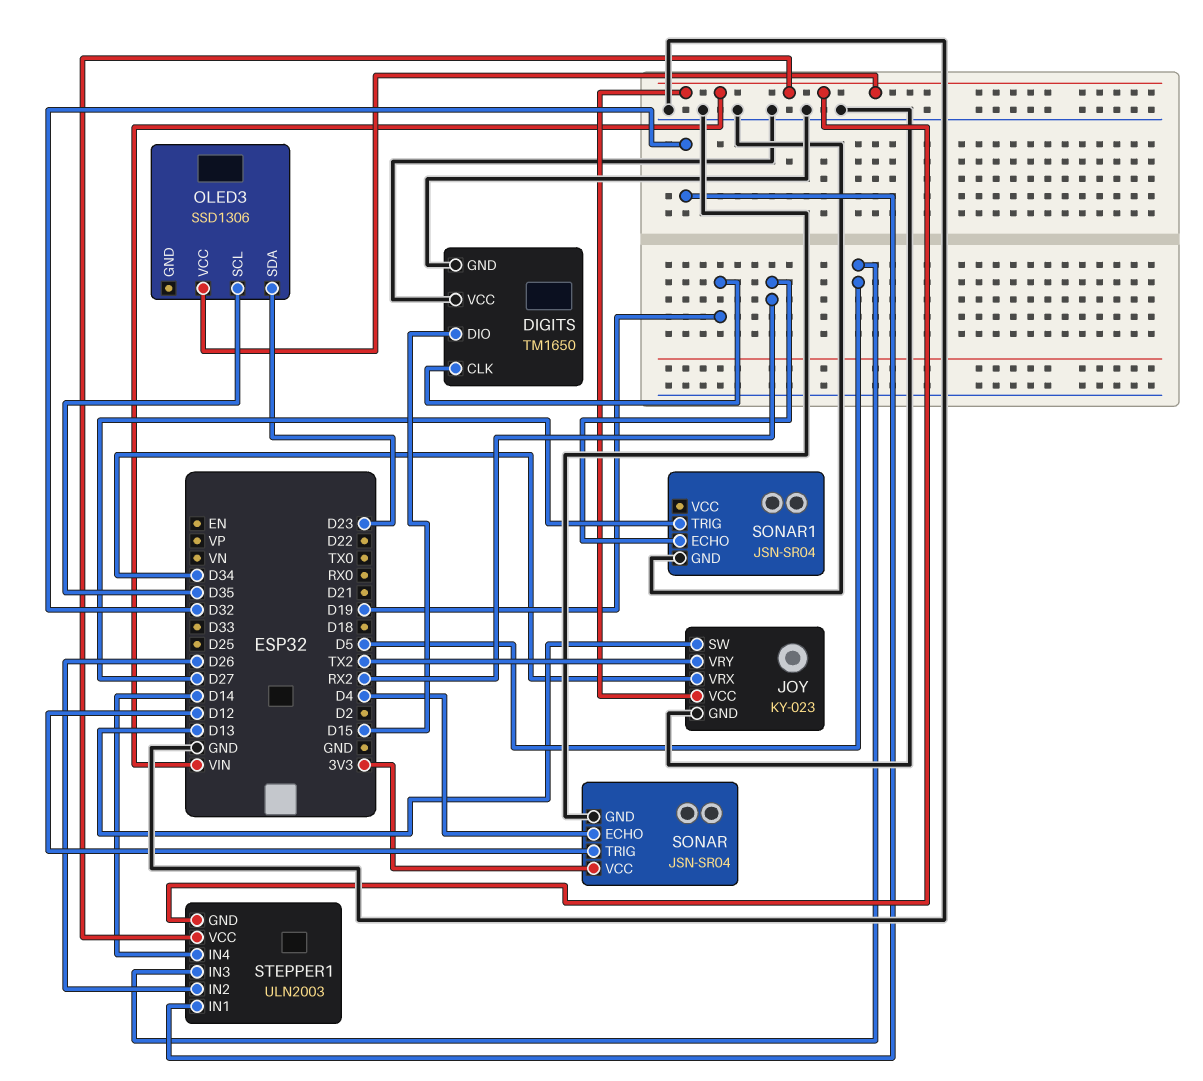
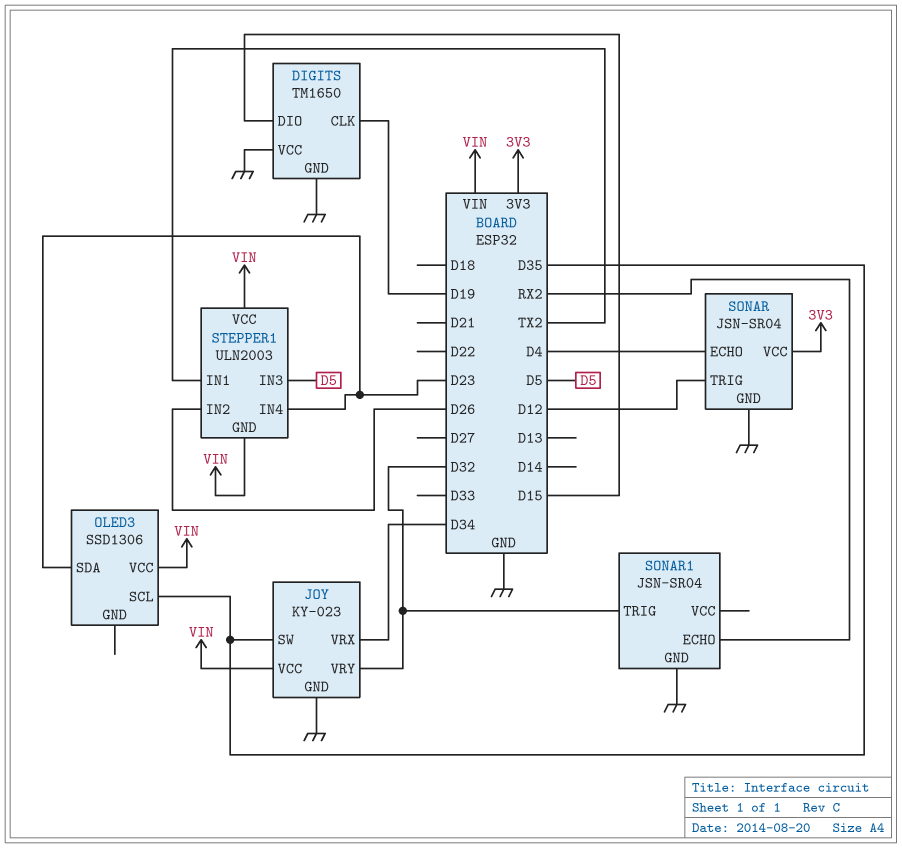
JOY pin SW: D13 -> D35
JOY pin VRY: TX2 -> D32
SONAR1 pin TRIG: D27 -> D32
STEPPER1 pin IN1: D32 -> TX2
STEPPER1 pin IN4: D14 -> D23

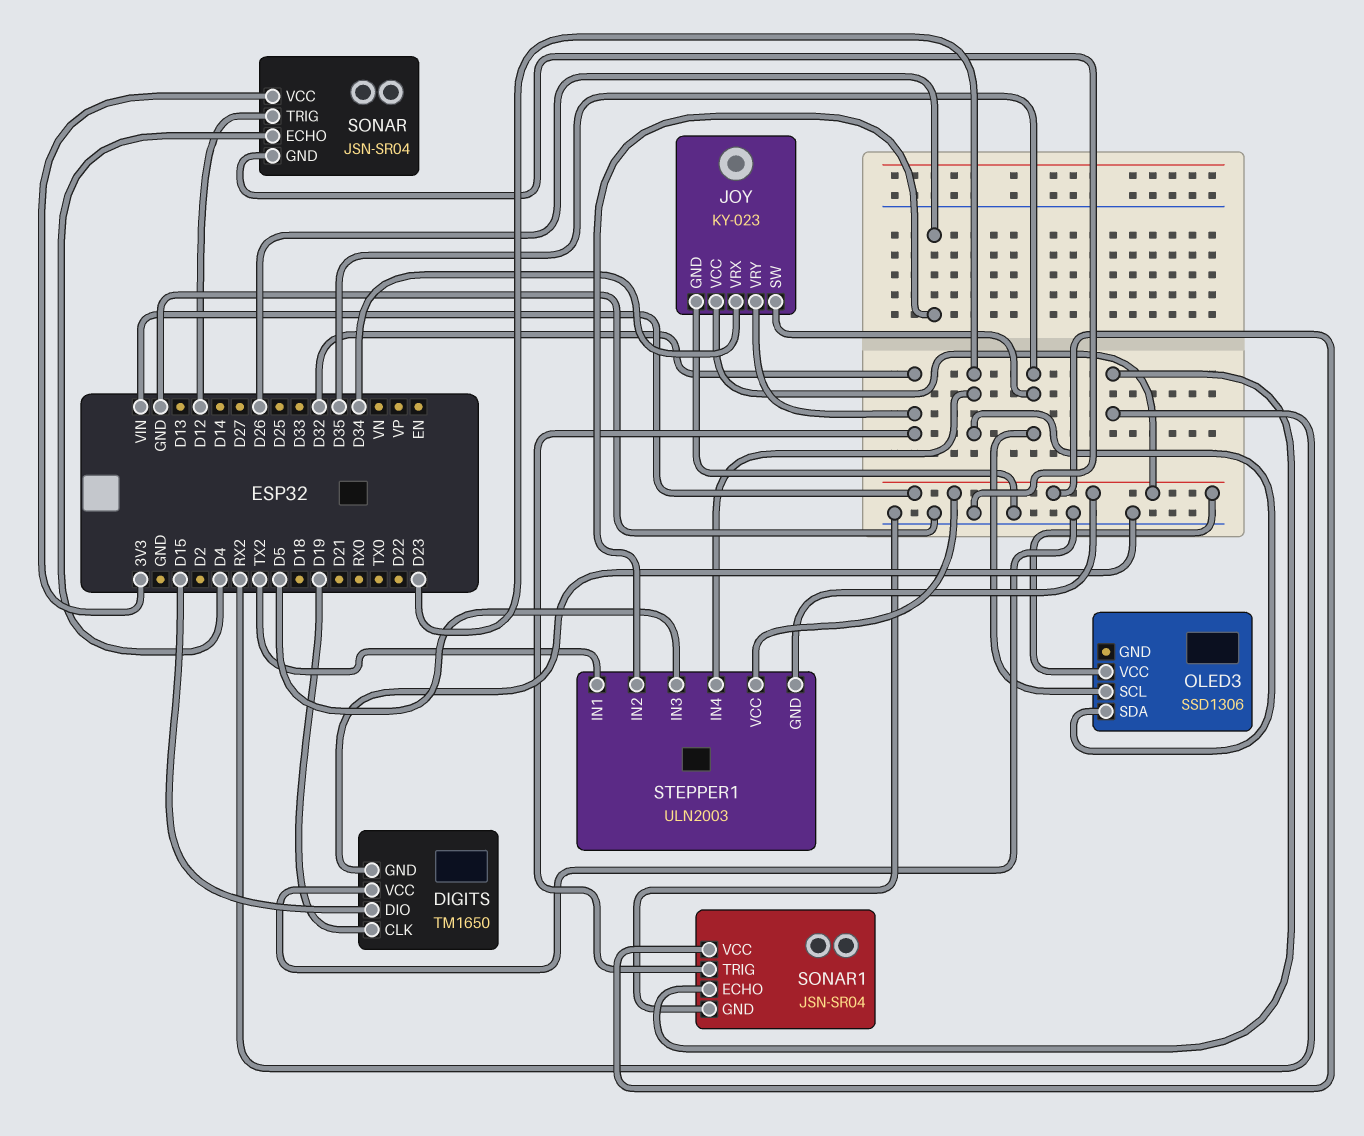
SONAR1 pin VCC: none -> VIN

